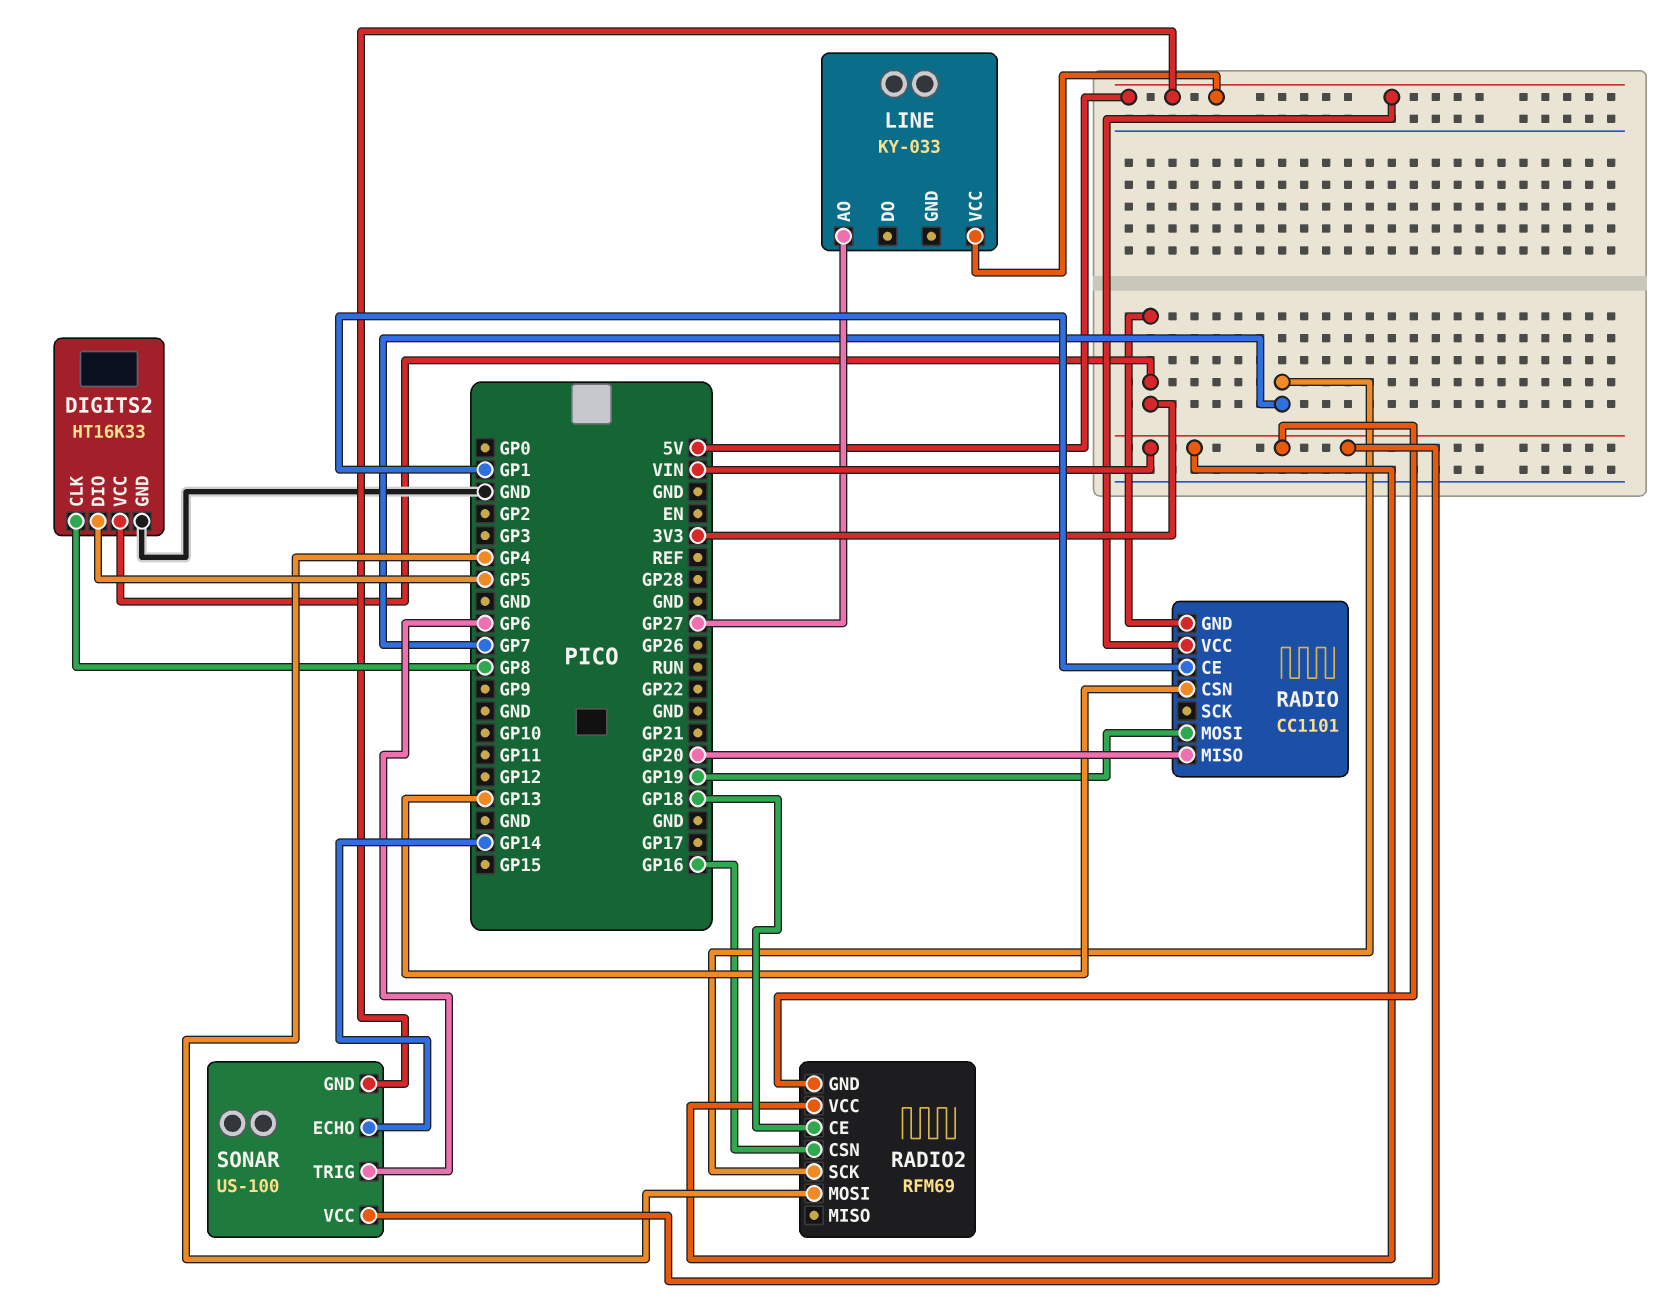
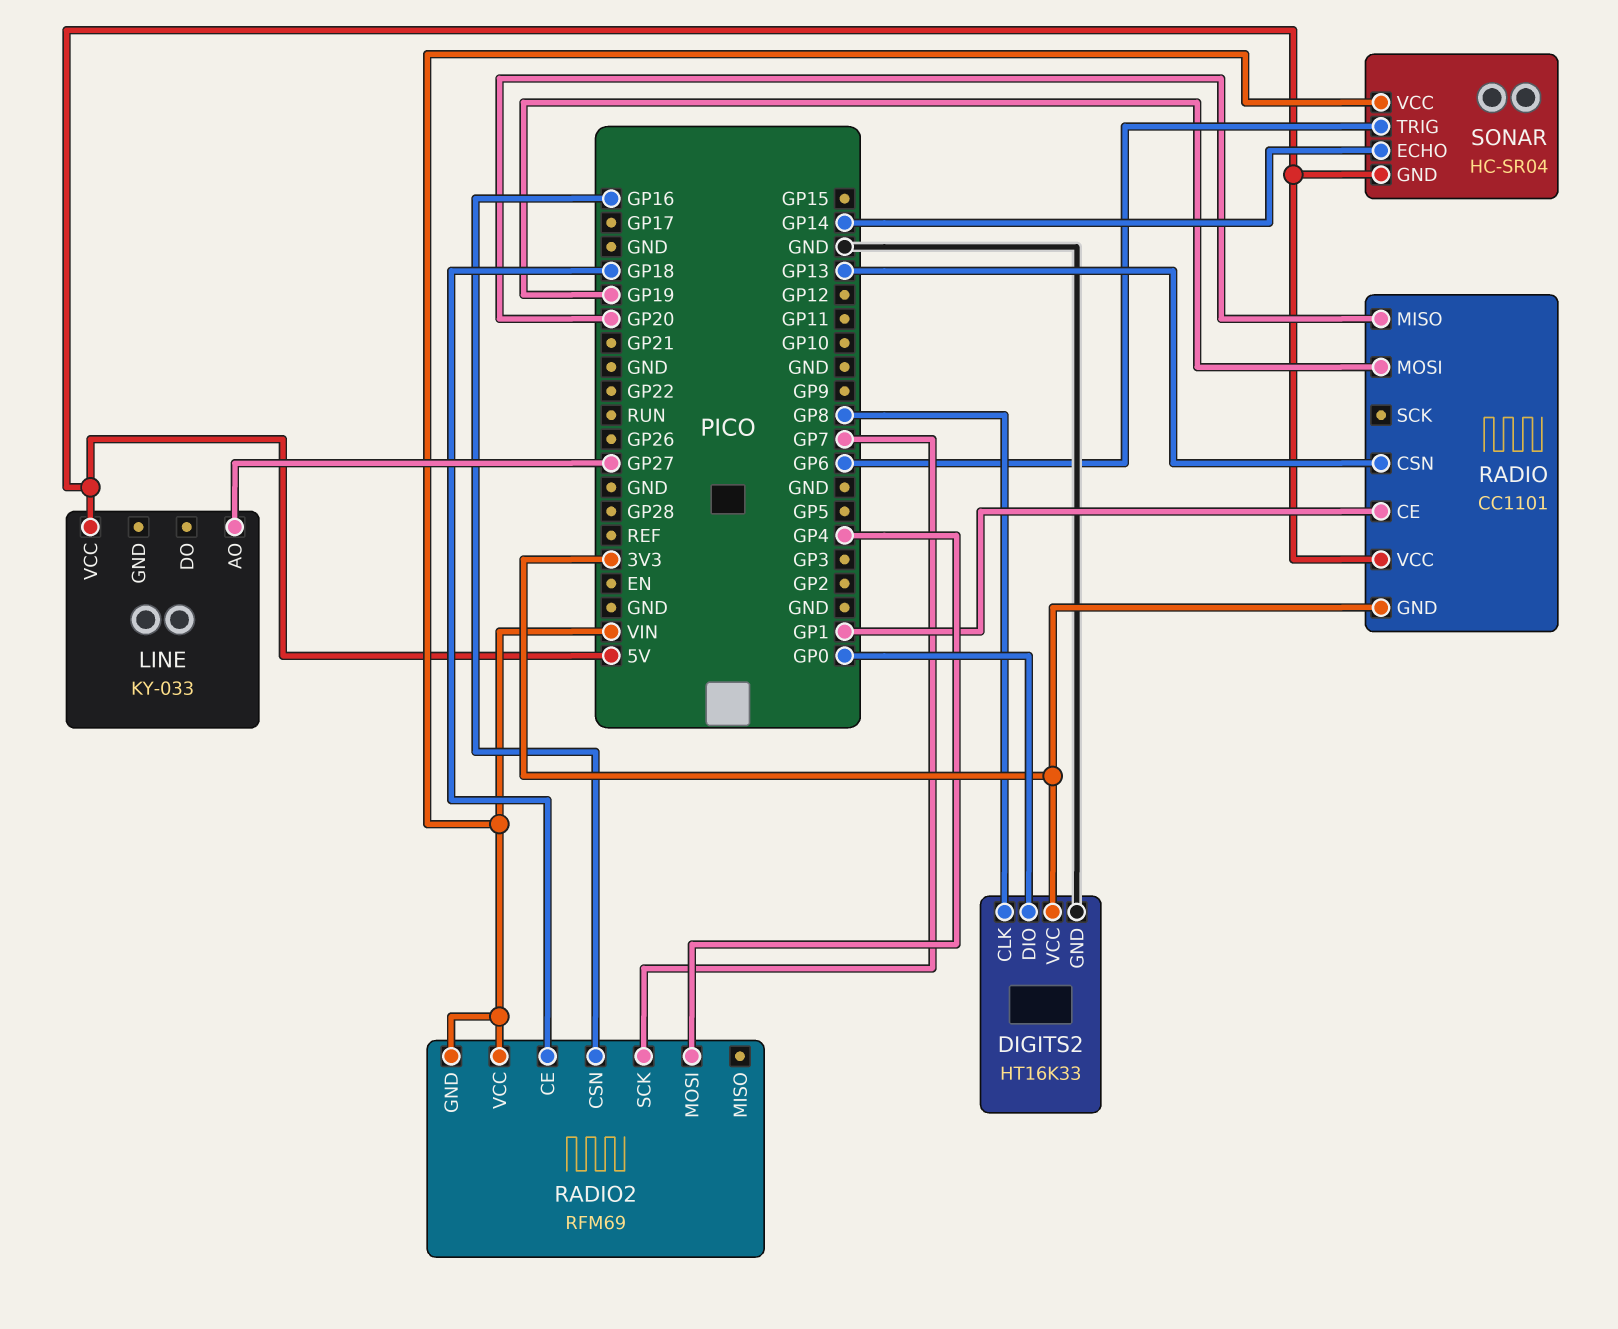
DIGITS2 pin DIO: GP5 -> GP0
SONAR: US-100 -> HC-SR04

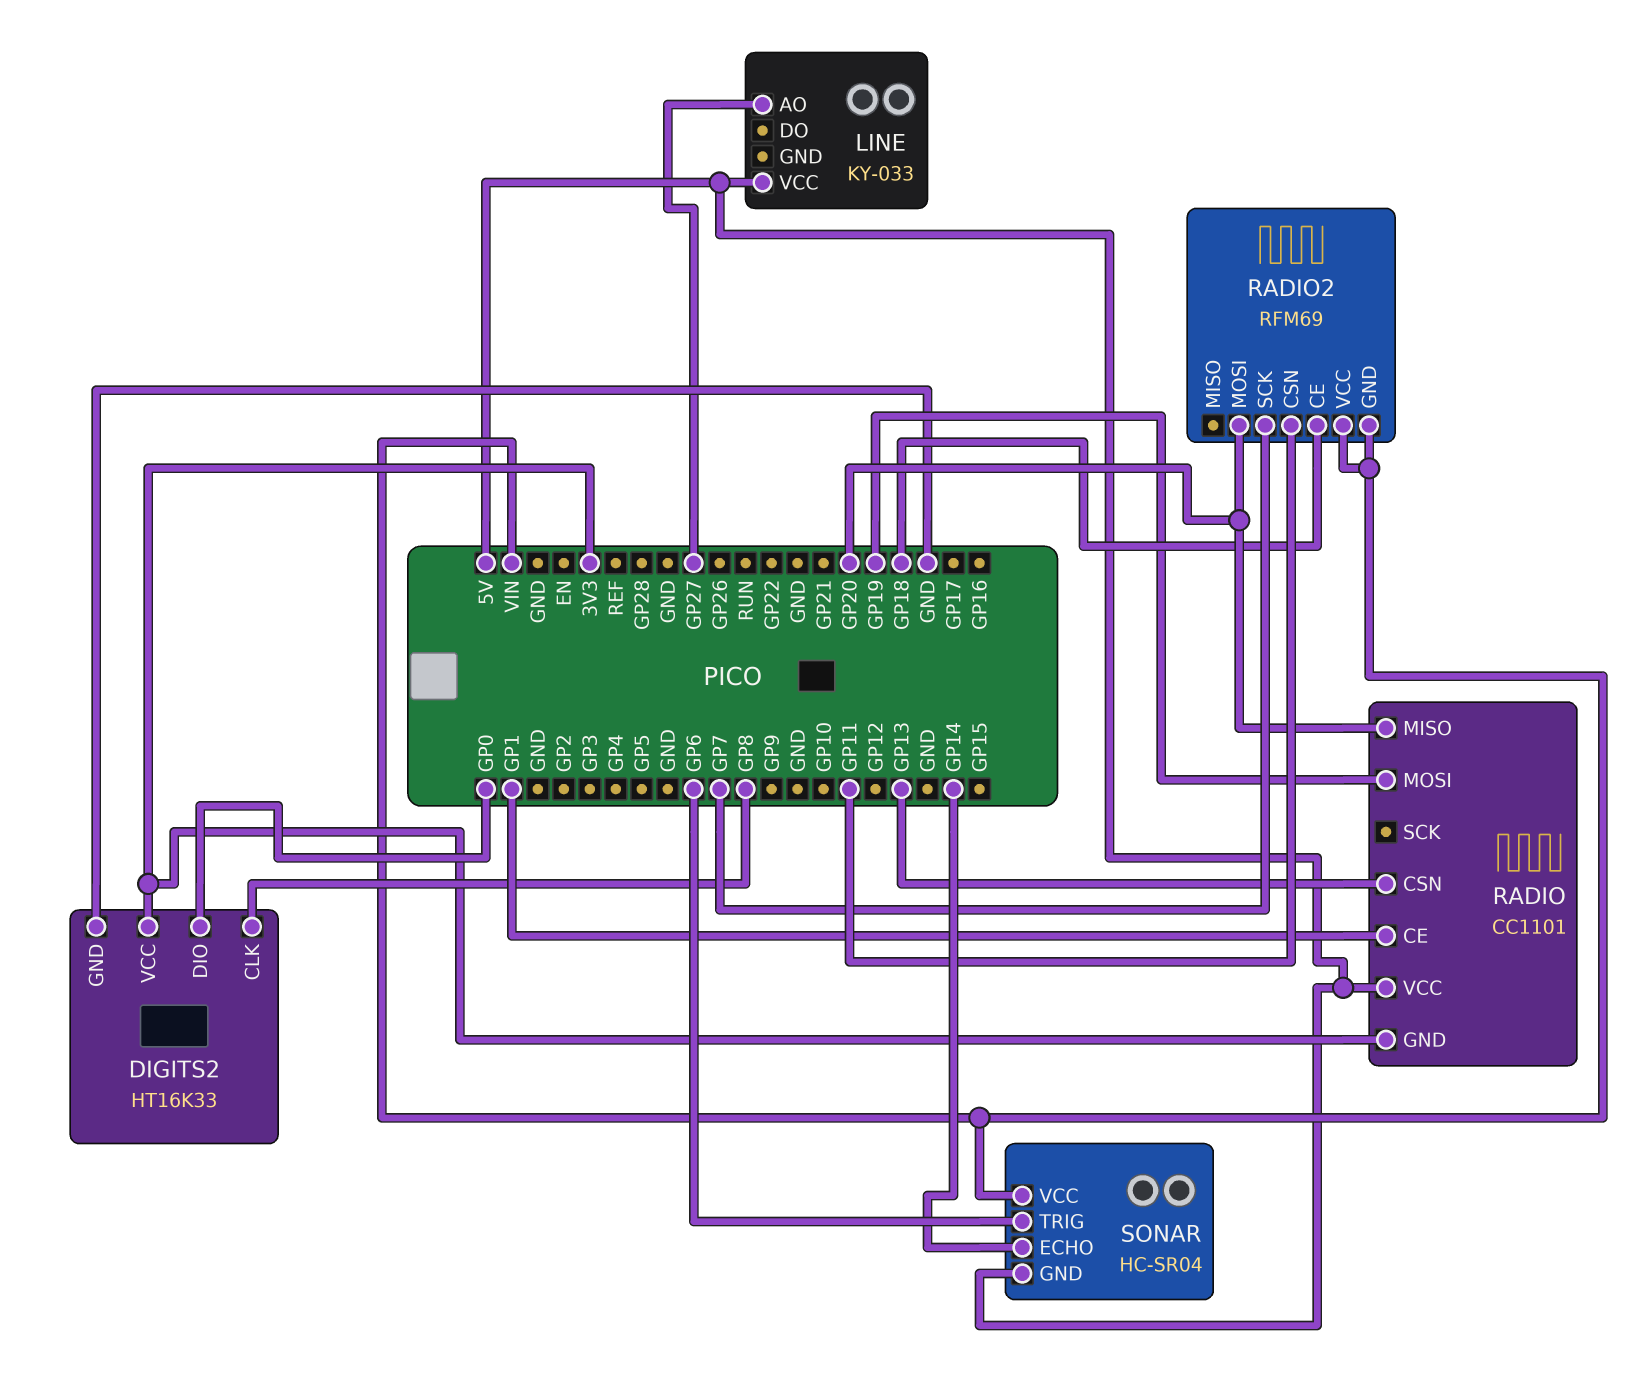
RADIO2 pin CSN: GP16 -> GP11
RADIO2 pin MOSI: GP4 -> GP20

